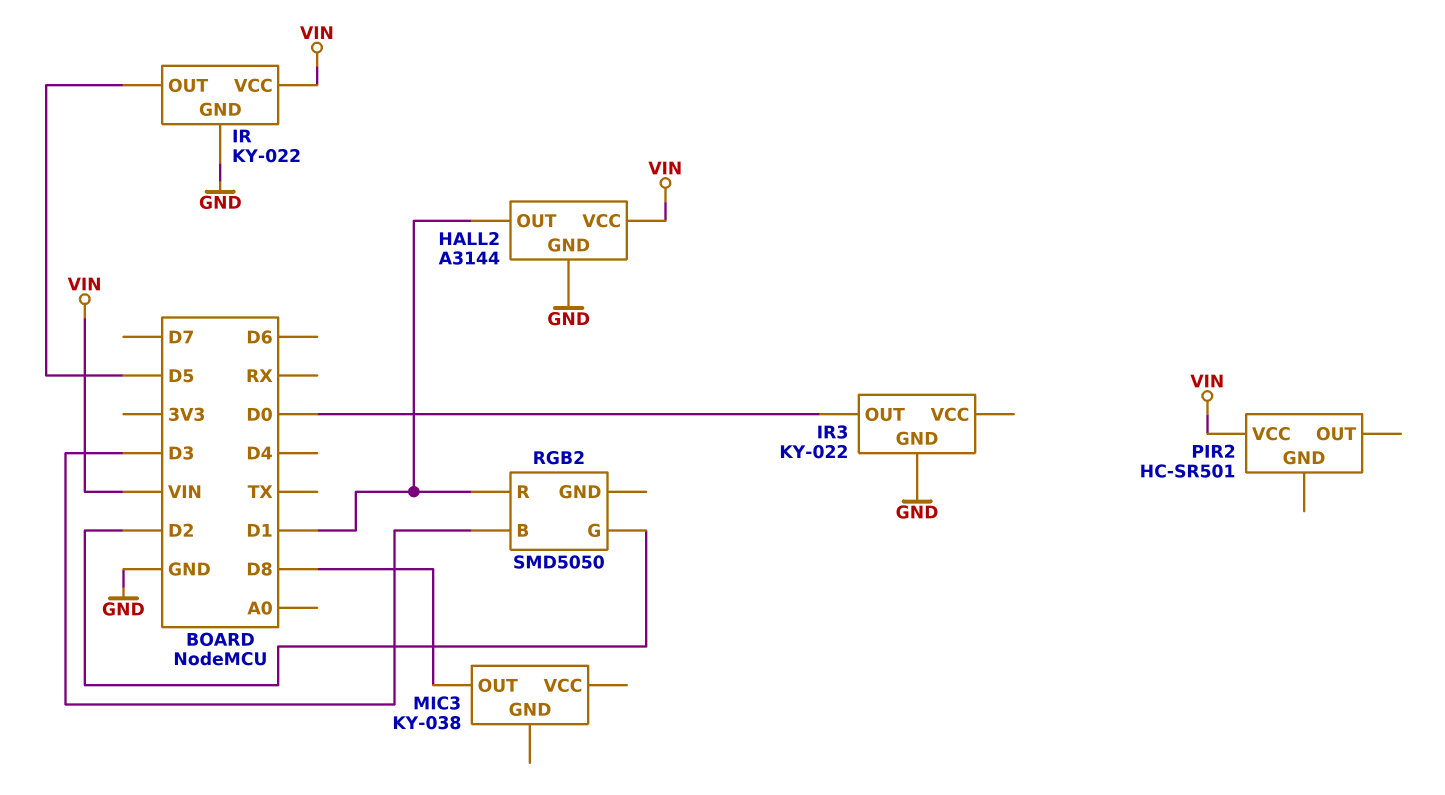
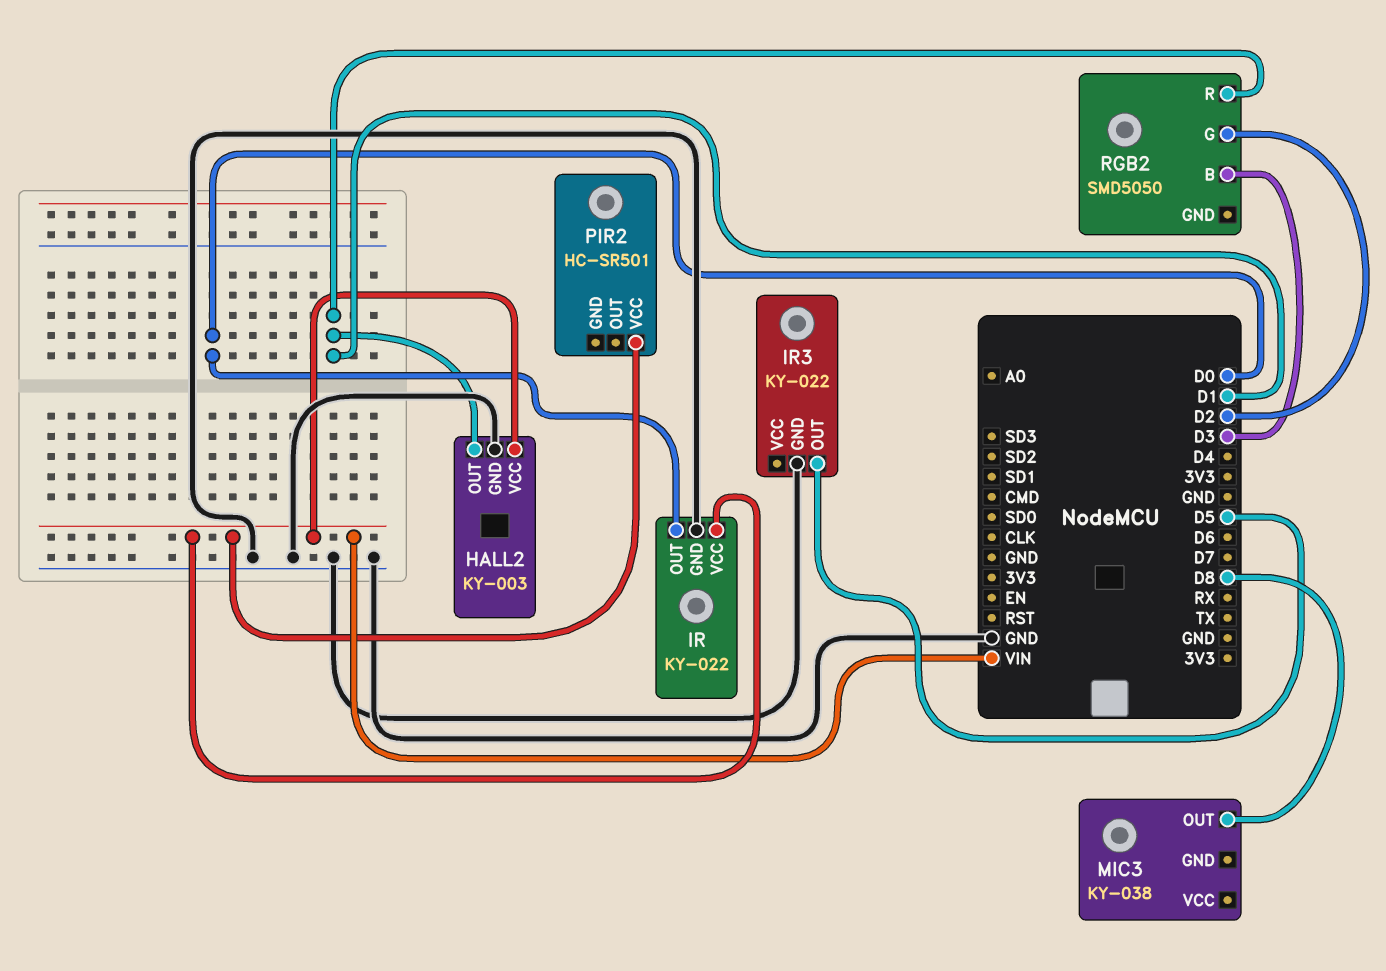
HALL2: A3144 -> KY-003
IR pin OUT: D5 -> D0
IR3 pin OUT: D0 -> D5

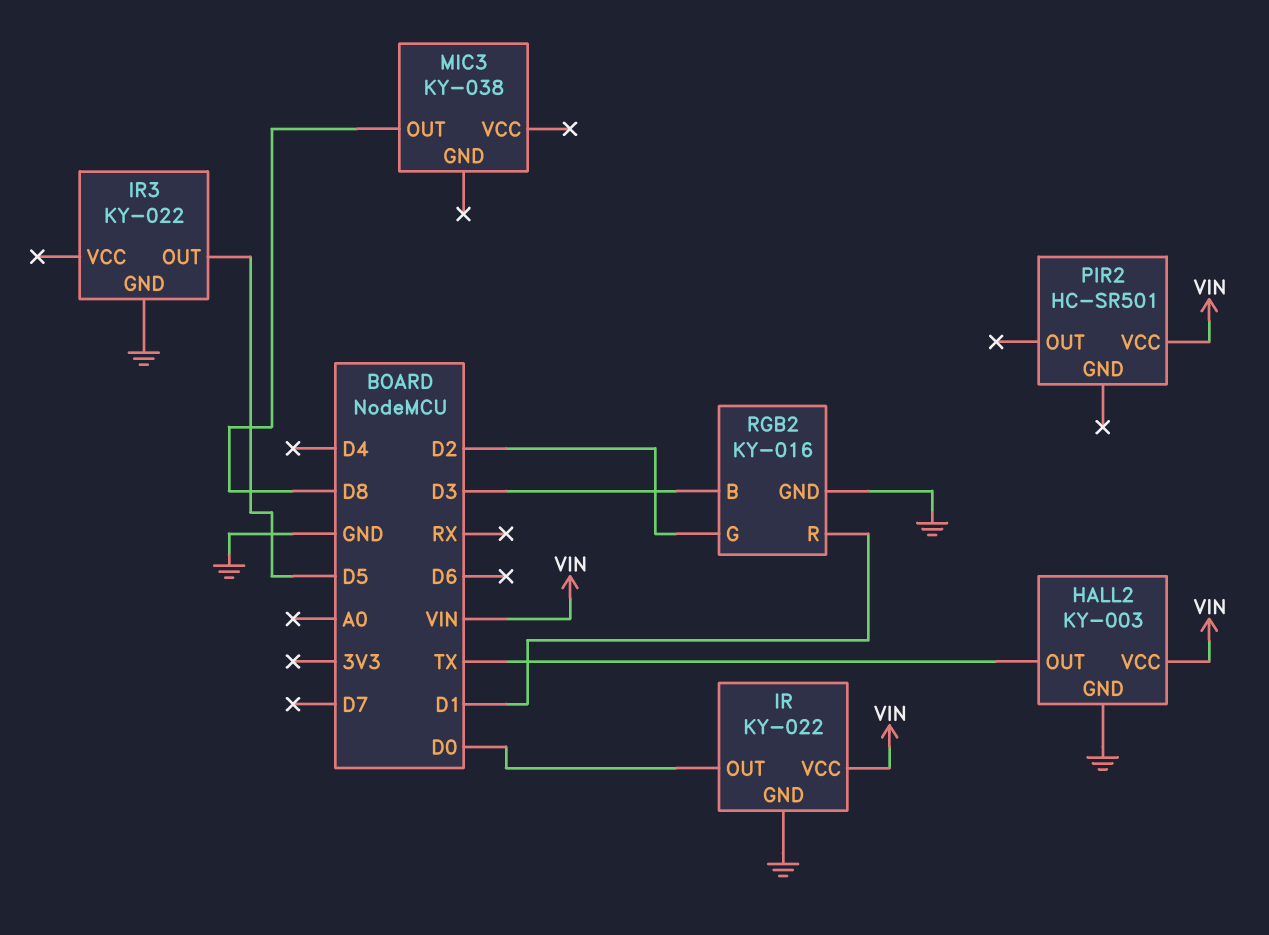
HALL2 pin OUT: D1 -> TX
RGB2: SMD5050 -> KY-016
RGB2 pin GND: none -> GND

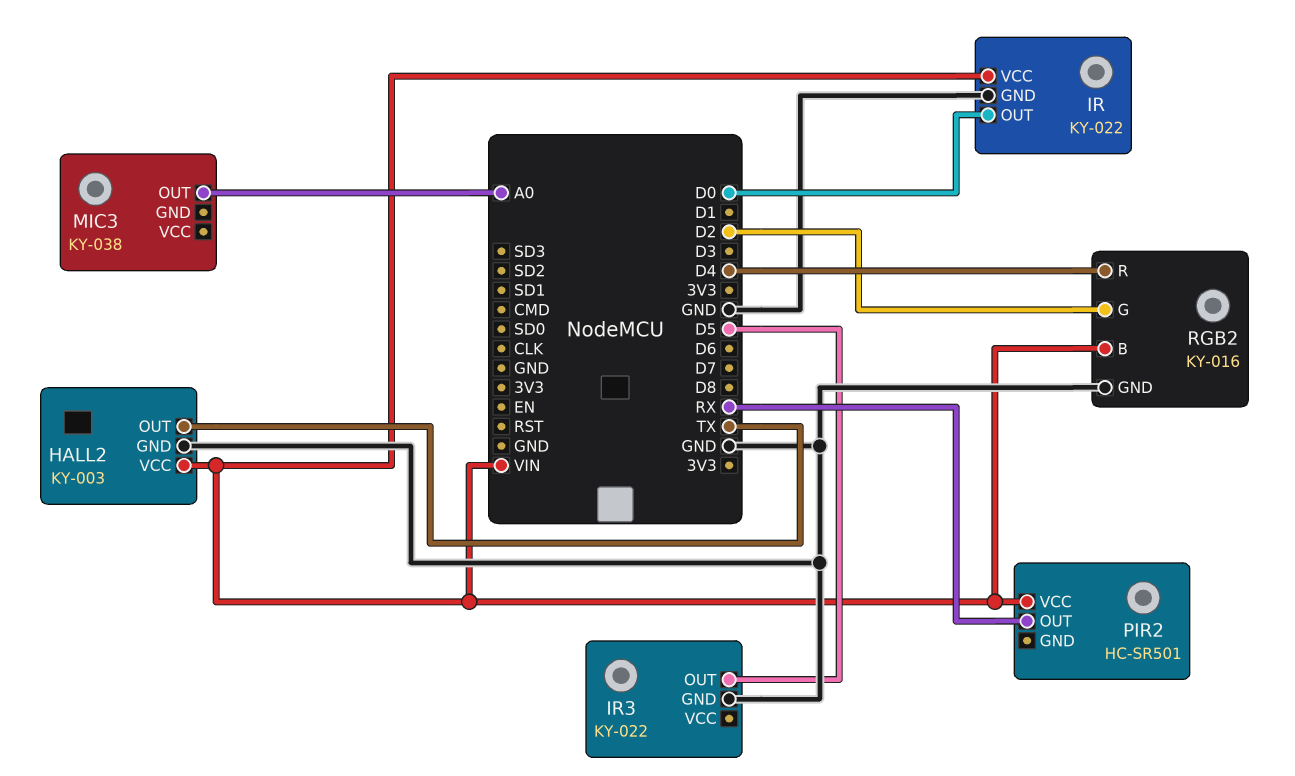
MIC3 pin OUT: D8 -> A0
PIR2 pin OUT: none -> RX
RGB2 pin B: D3 -> VIN
RGB2 pin R: D1 -> D4

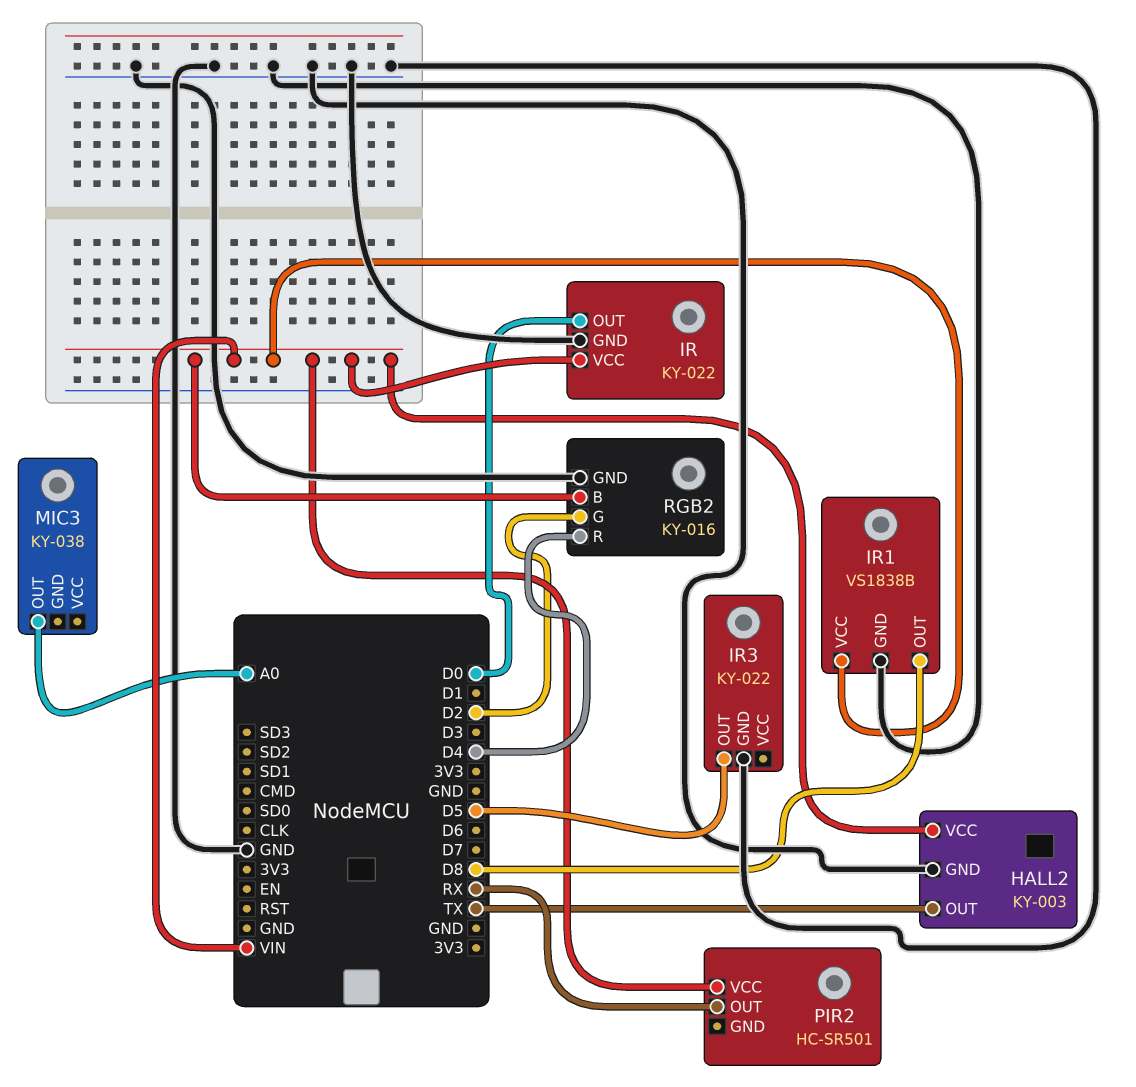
IR1: none -> VS1838B
IR1 pin GND: none -> GND
IR1 pin OUT: none -> D8
IR1 pin VCC: none -> VIN

